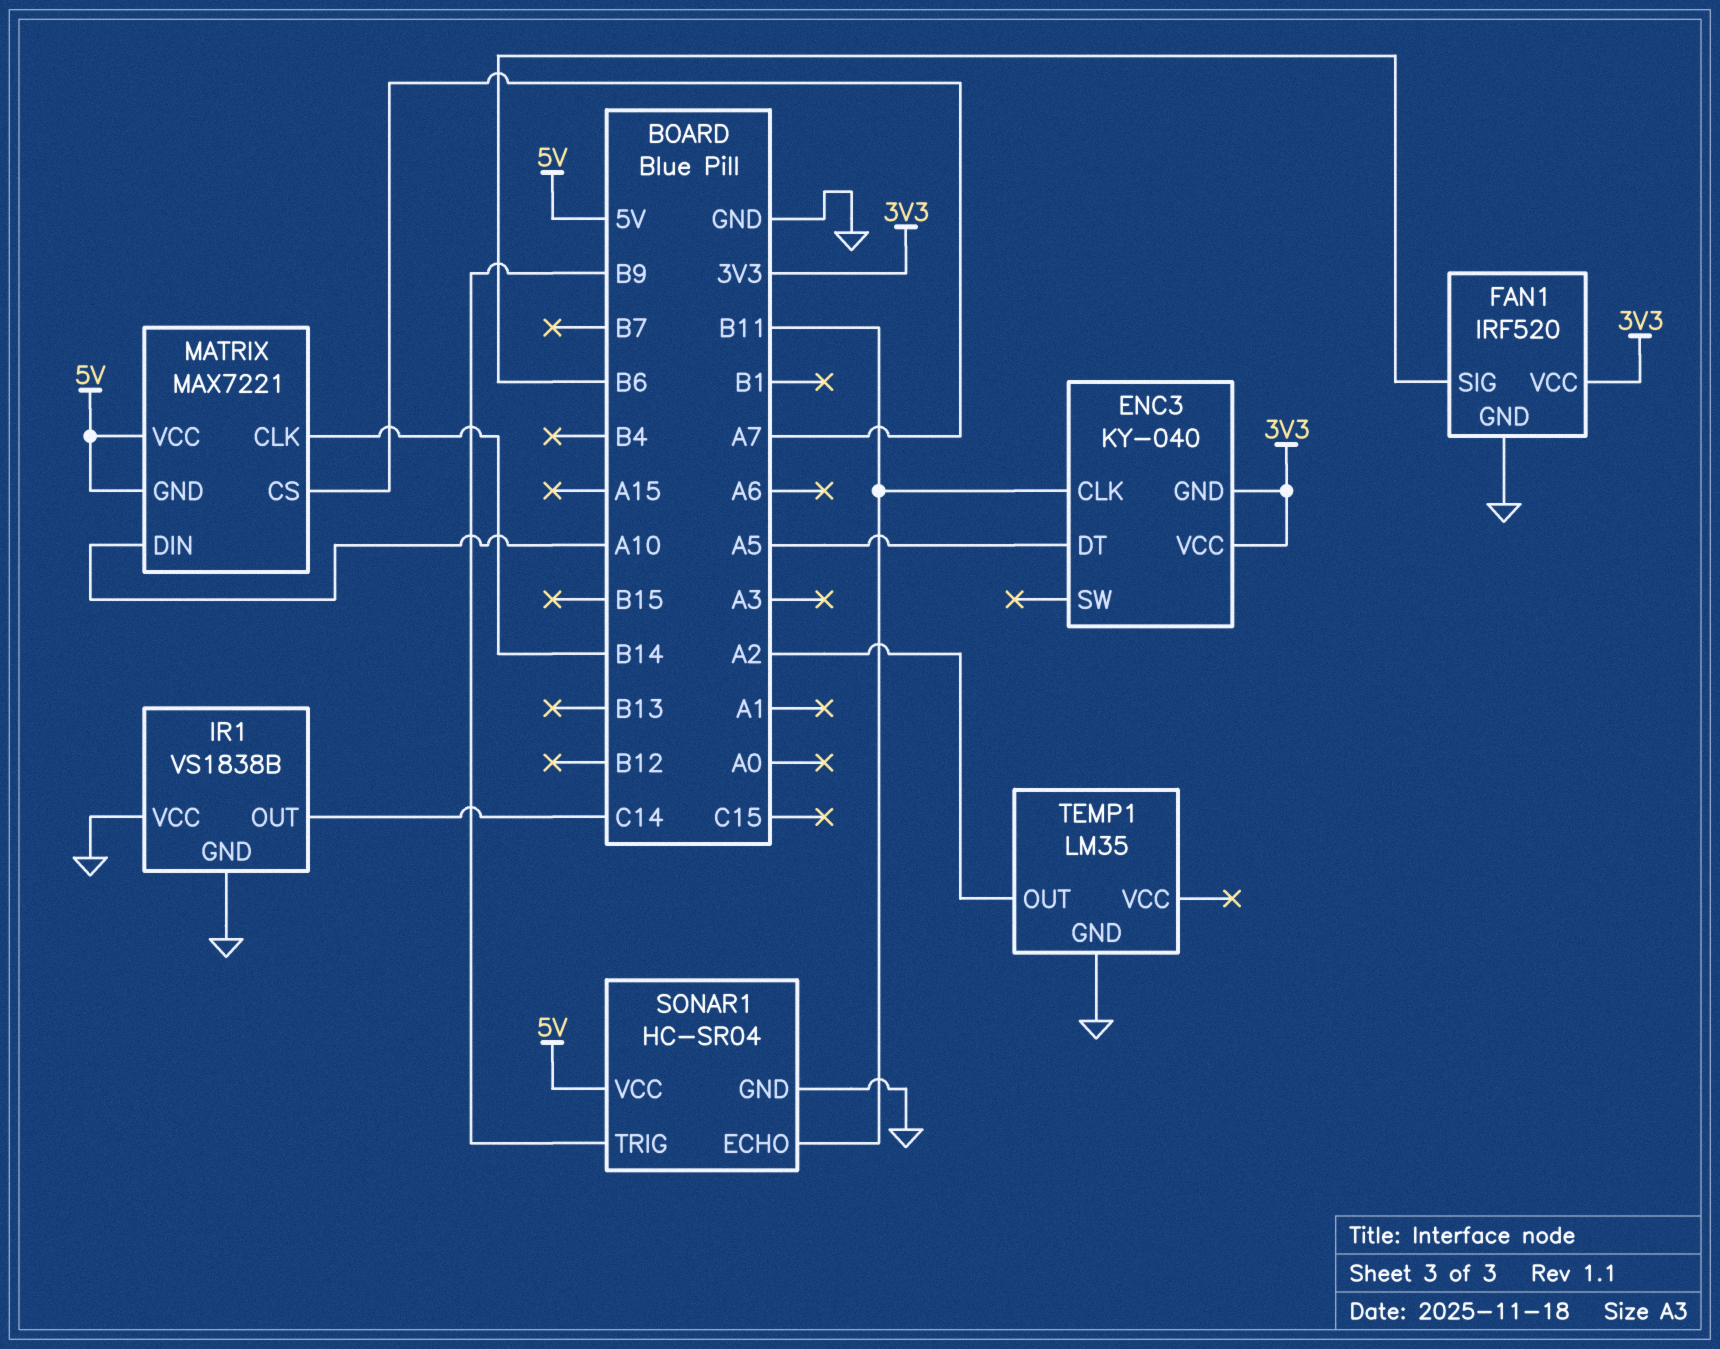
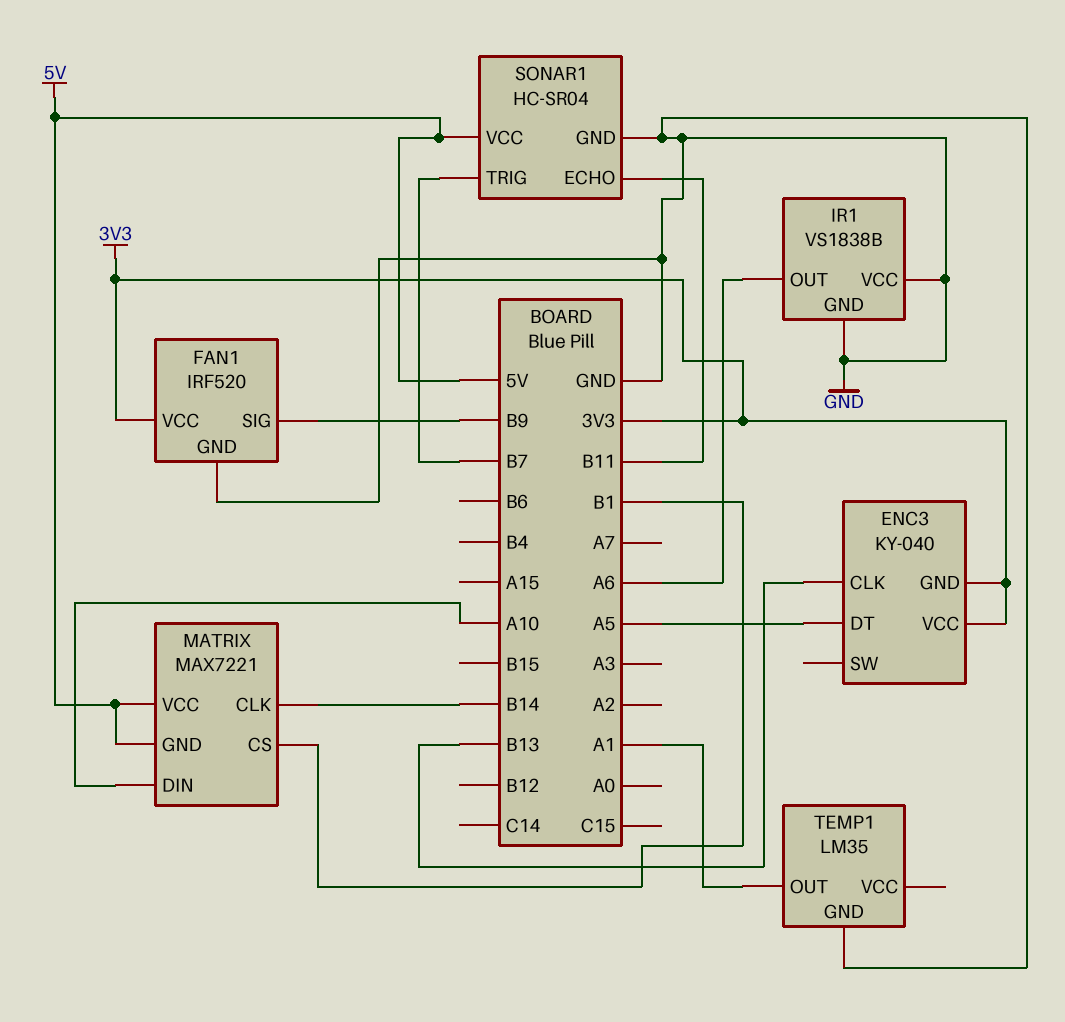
ENC3 pin CLK: B11 -> B13
FAN1 pin SIG: B6 -> B9
IR1 pin OUT: C14 -> A6
MATRIX pin CS: A7 -> B1
SONAR1 pin TRIG: B9 -> B7
TEMP1 pin OUT: A2 -> A1

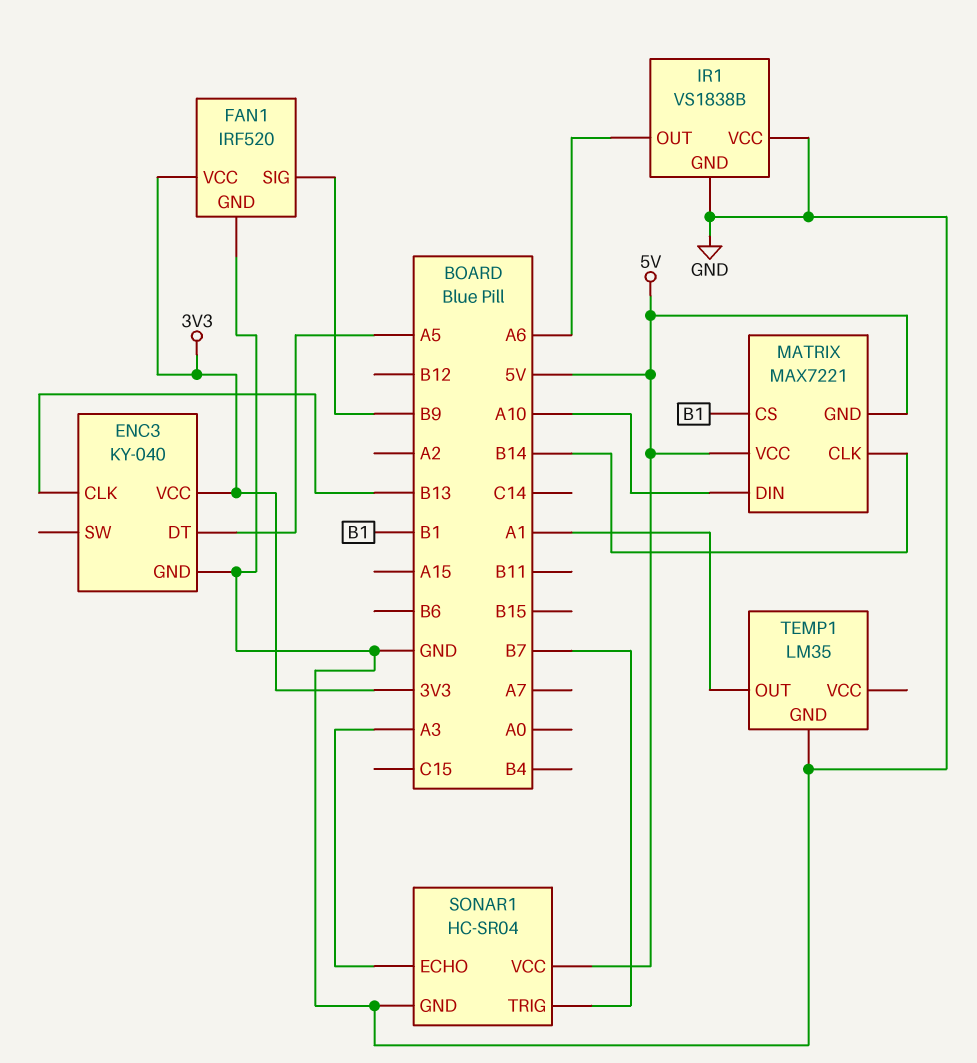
ENC3 pin GND: 3V3 -> GND
SONAR1 pin ECHO: B11 -> A3

